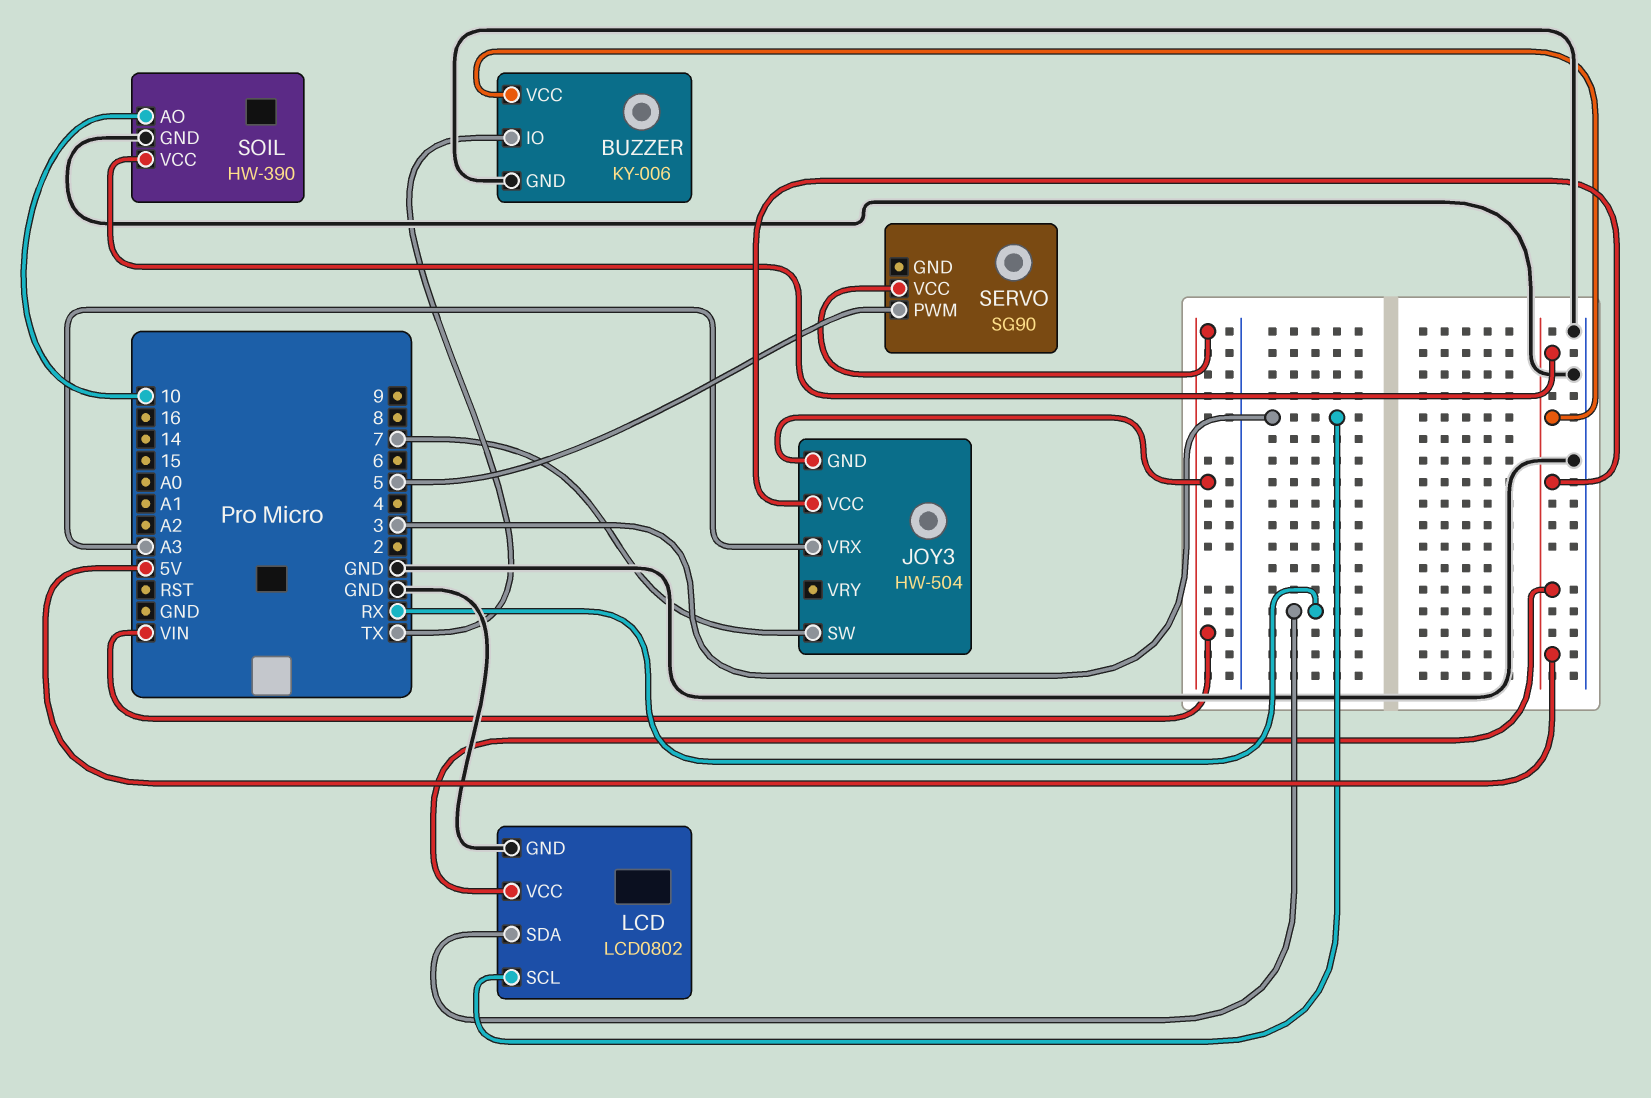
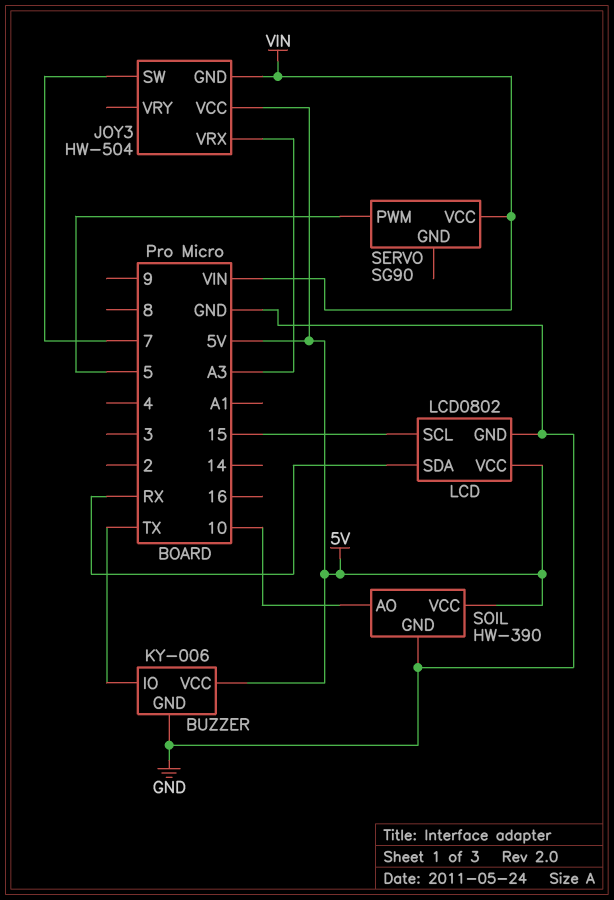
LCD pin SCL: 3 -> 15

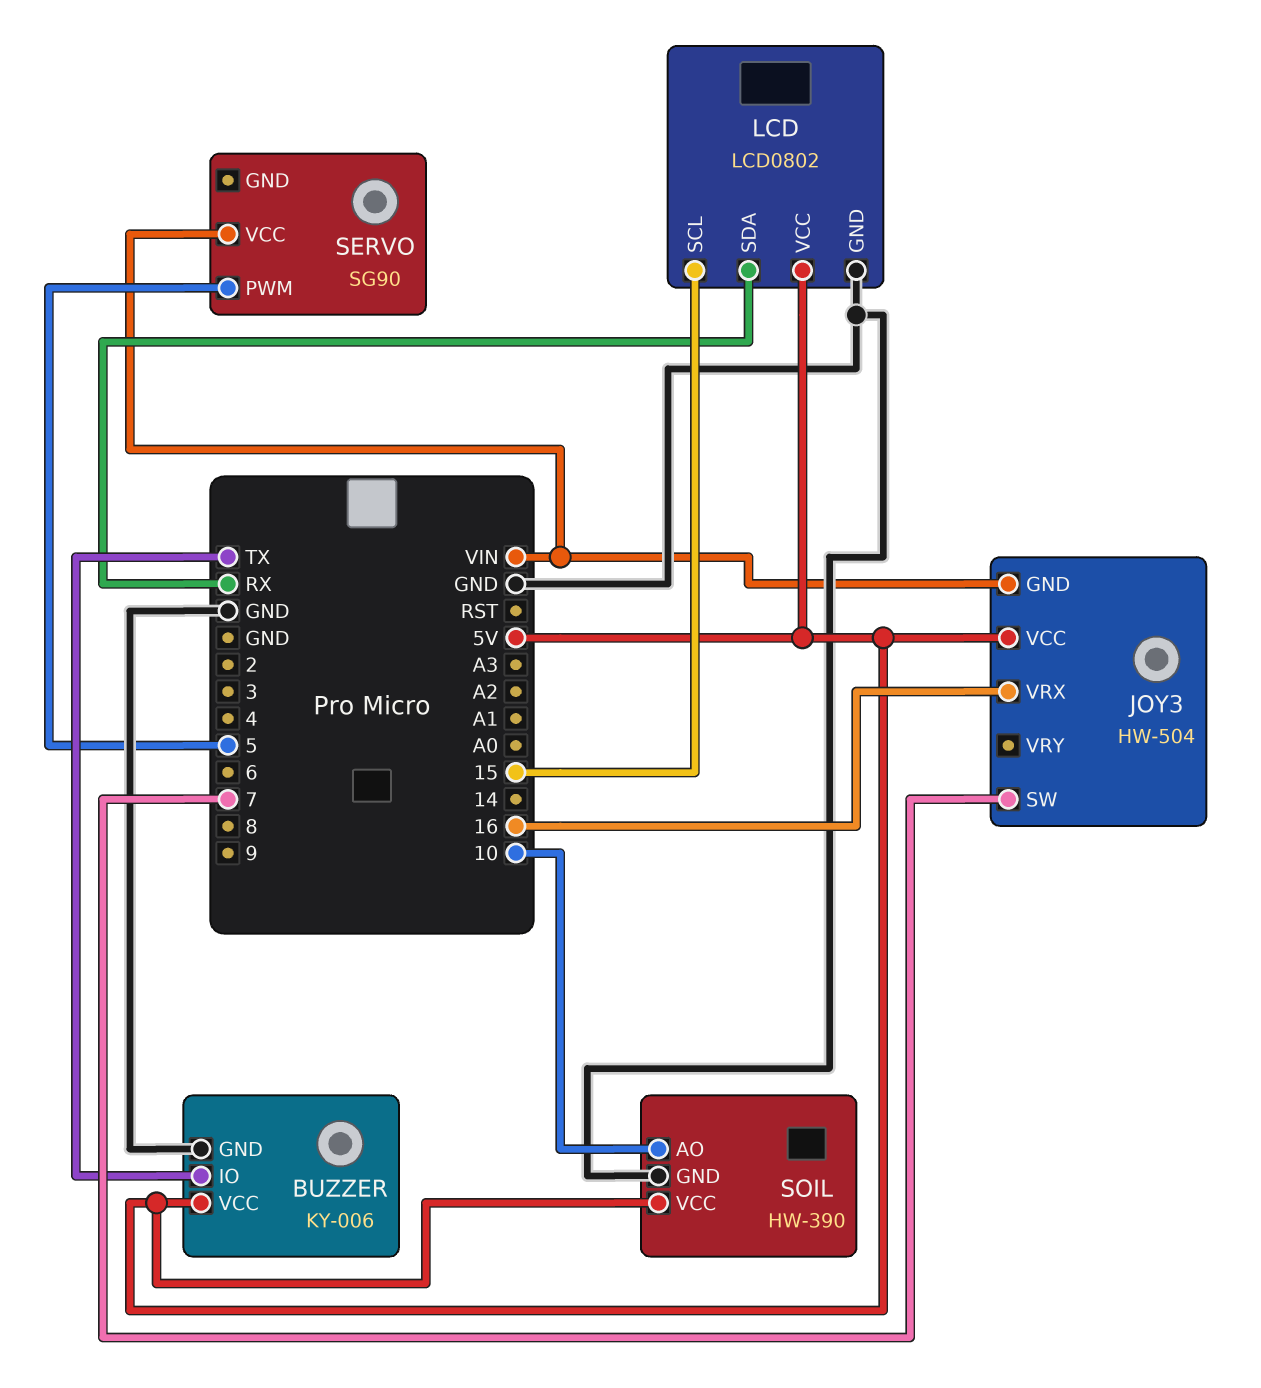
JOY3 pin VRX: A3 -> 16

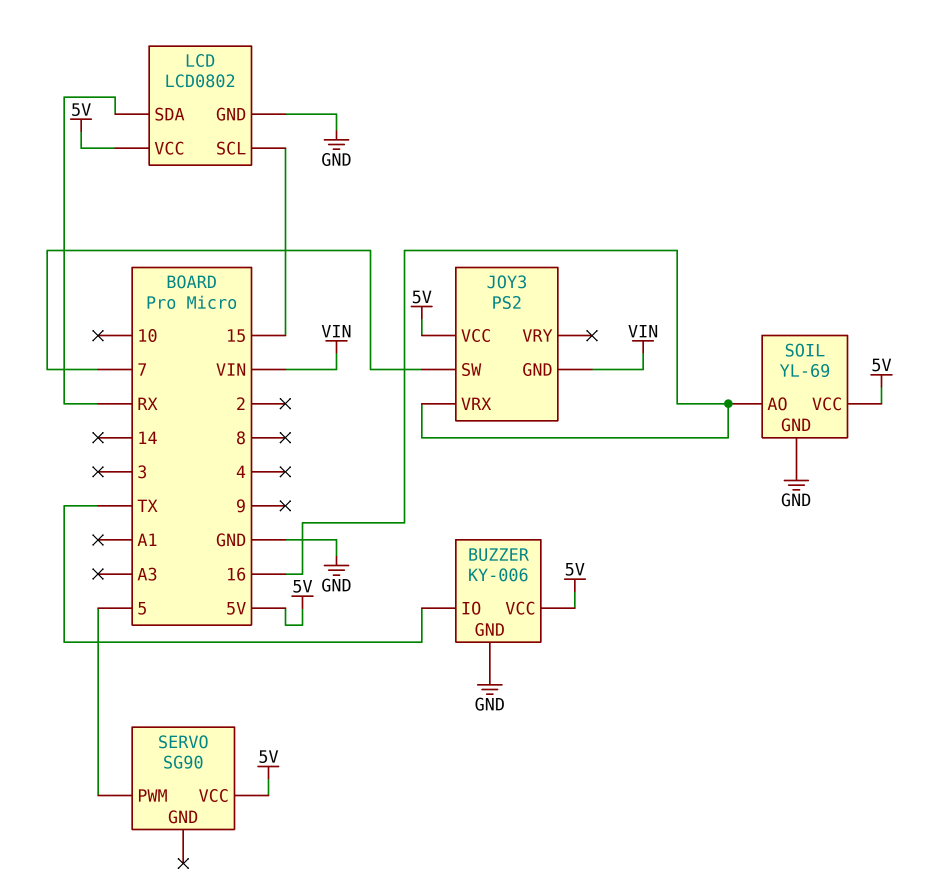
JOY3: HW-504 -> PS2
SERVO pin VCC: VIN -> 5V
SOIL: HW-390 -> YL-69
SOIL pin AO: 10 -> 16

